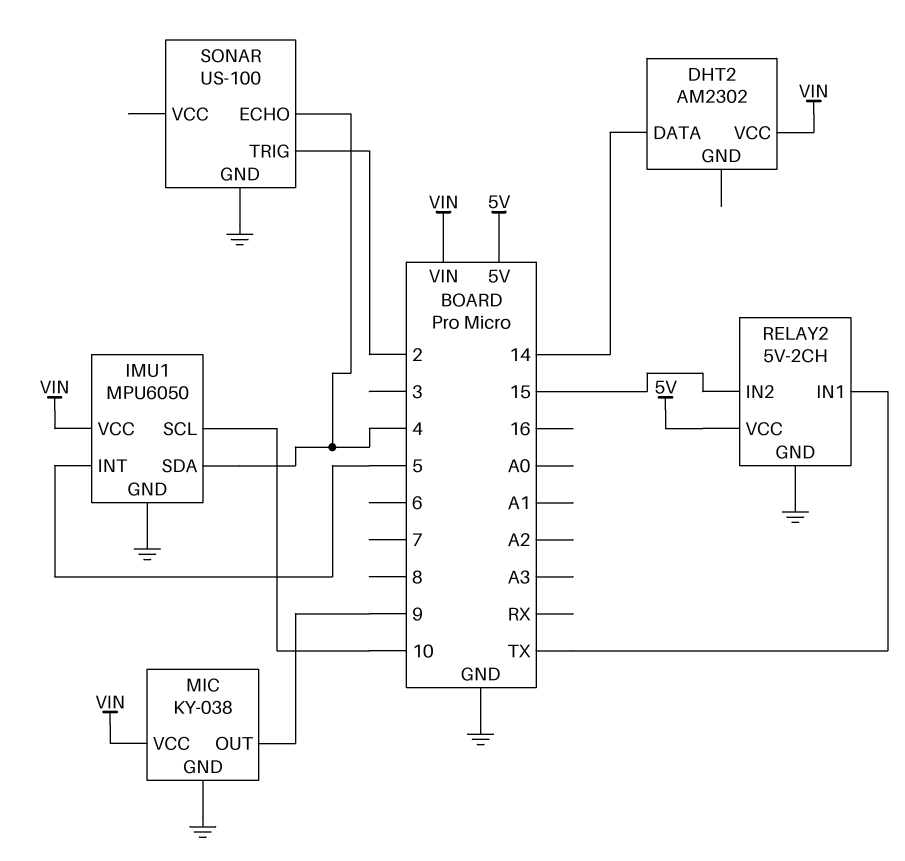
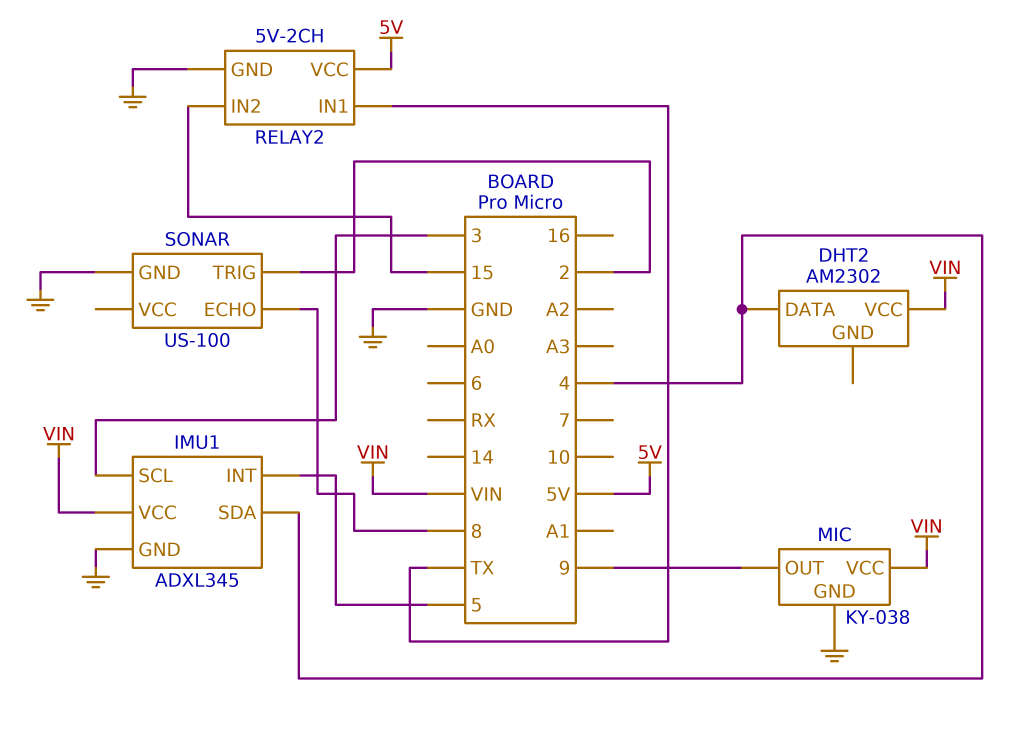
DHT2 pin DATA: 14 -> 4
IMU1: MPU6050 -> ADXL345
IMU1 pin SCL: 10 -> 3
SONAR pin ECHO: 4 -> 8

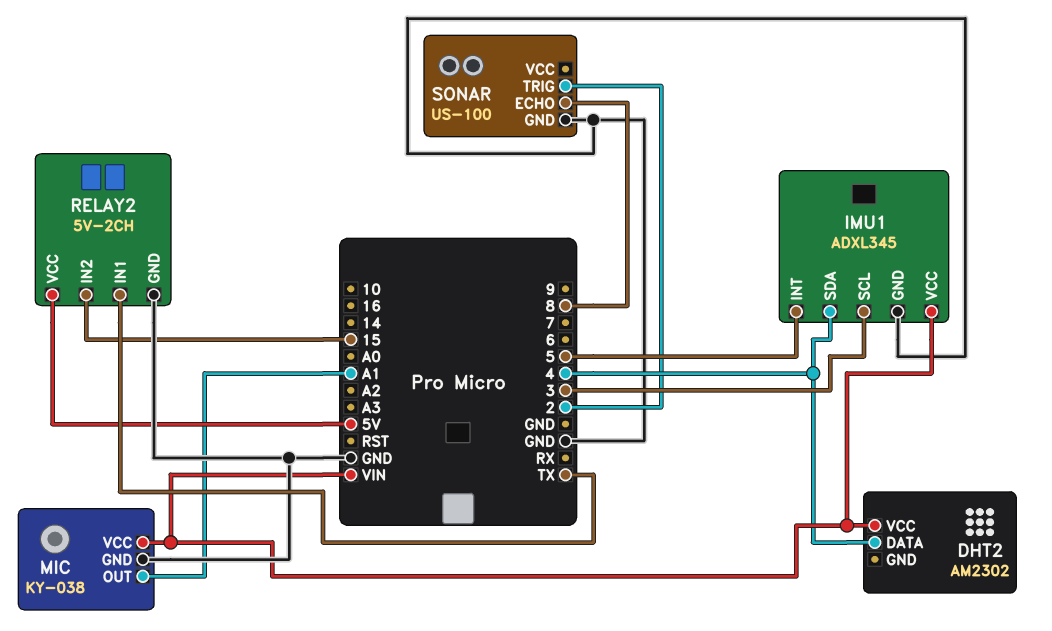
MIC pin OUT: 9 -> A1

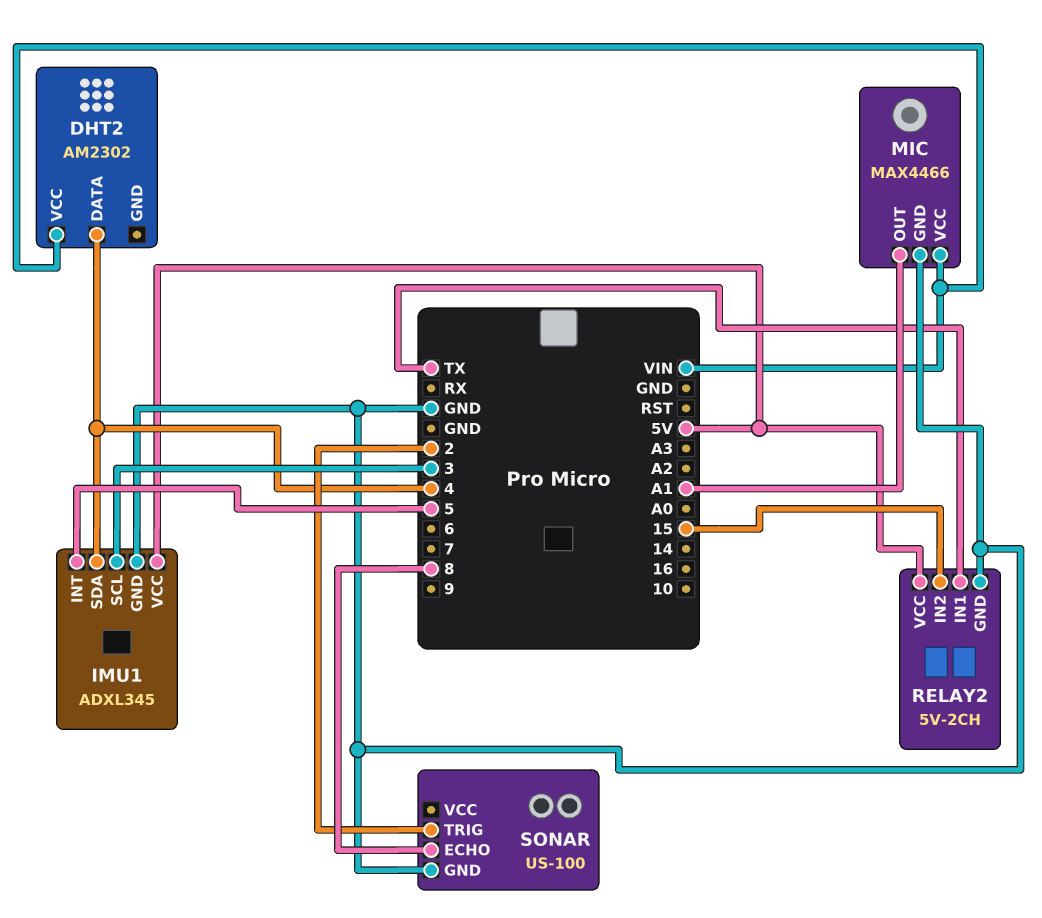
IMU1 pin VCC: VIN -> 5V
MIC: KY-038 -> MAX4466

